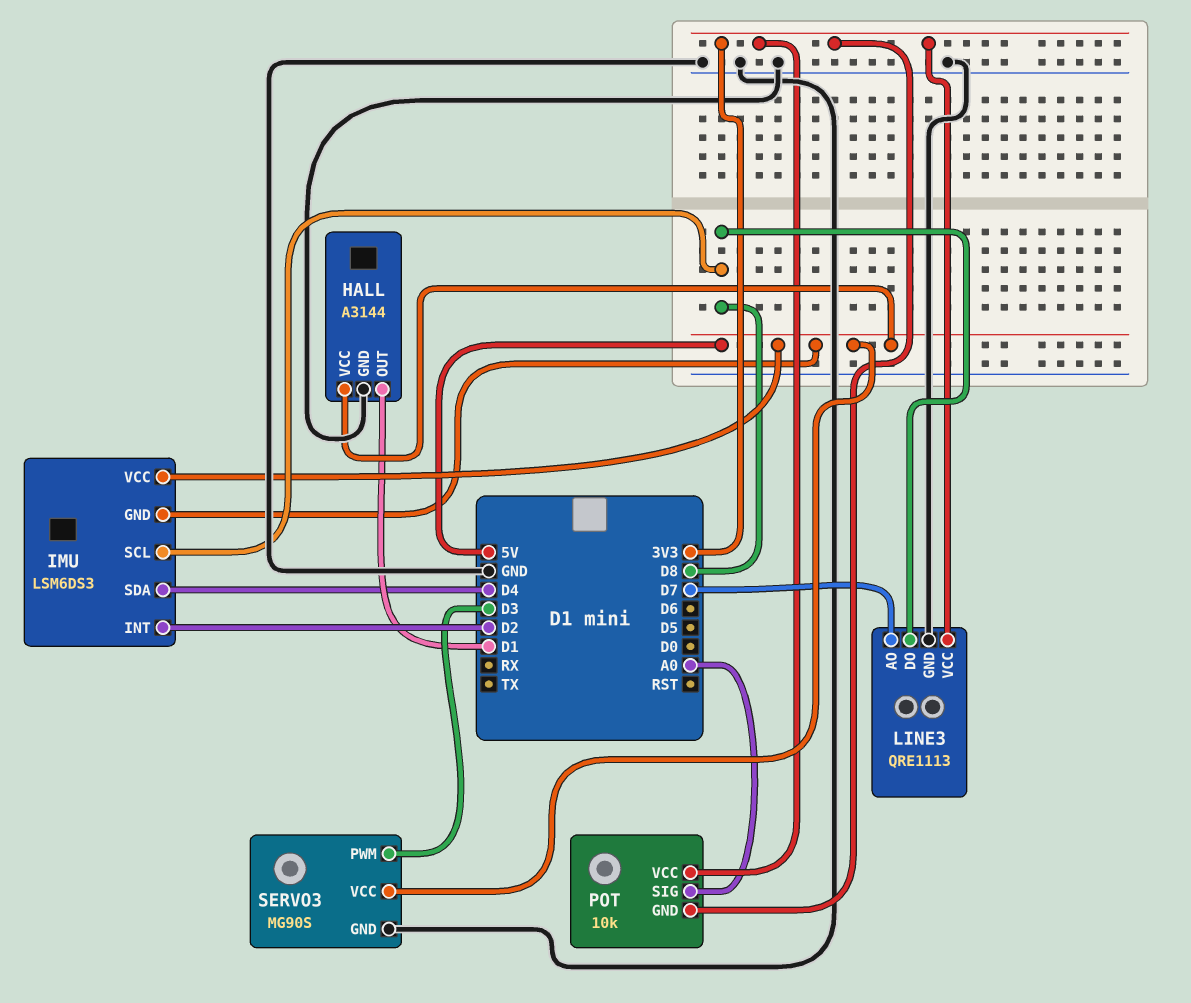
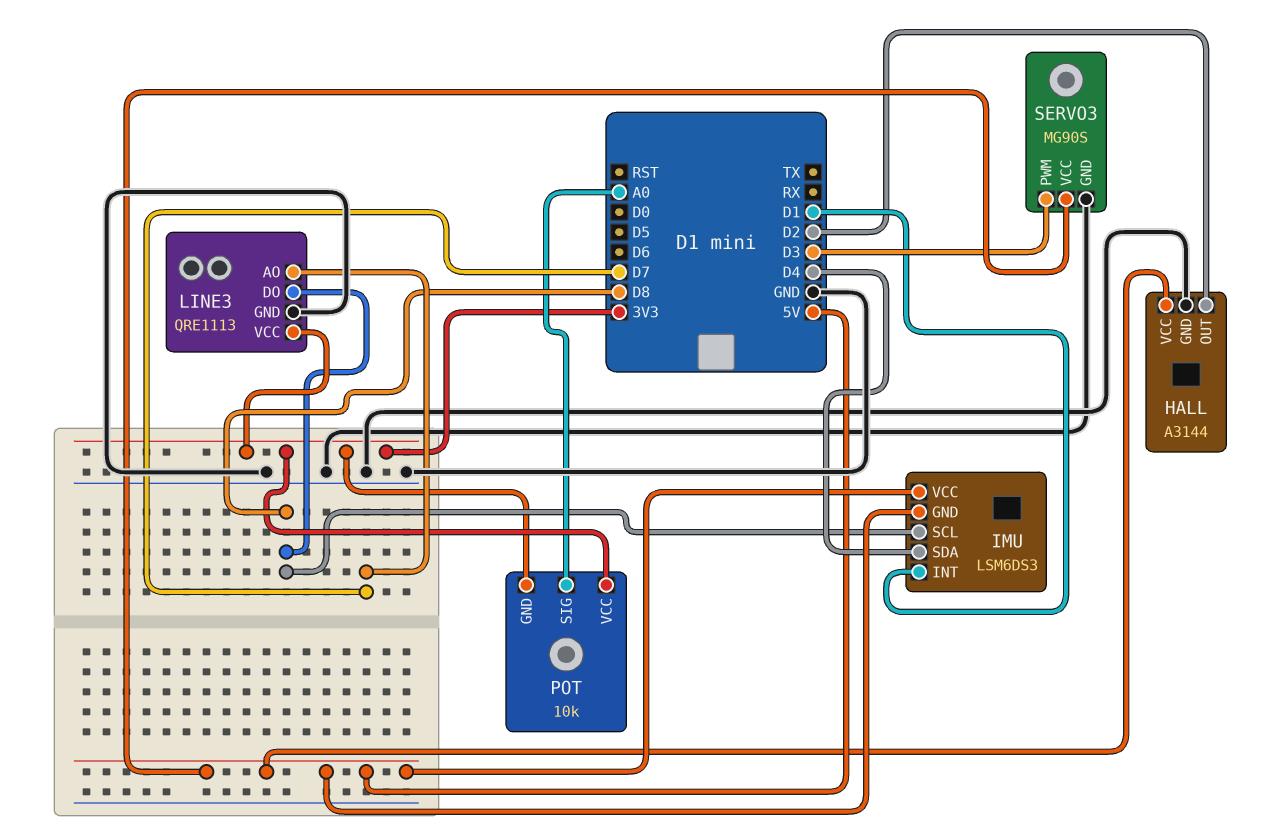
HALL pin OUT: D1 -> D2
IMU pin INT: D2 -> D1

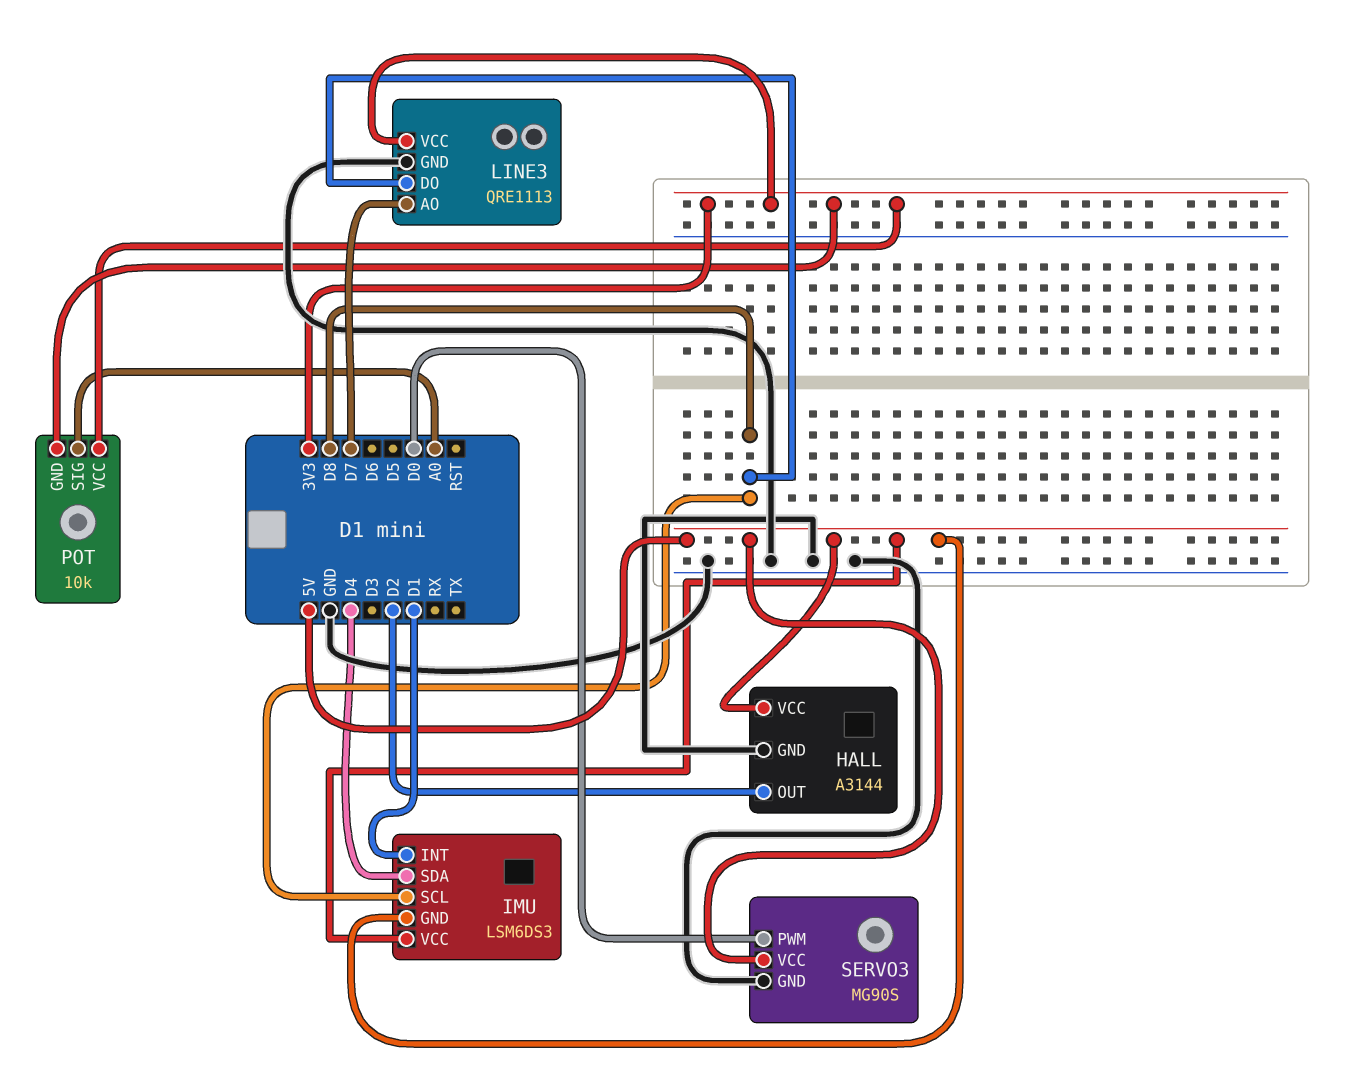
SERVO3 pin PWM: D3 -> D0

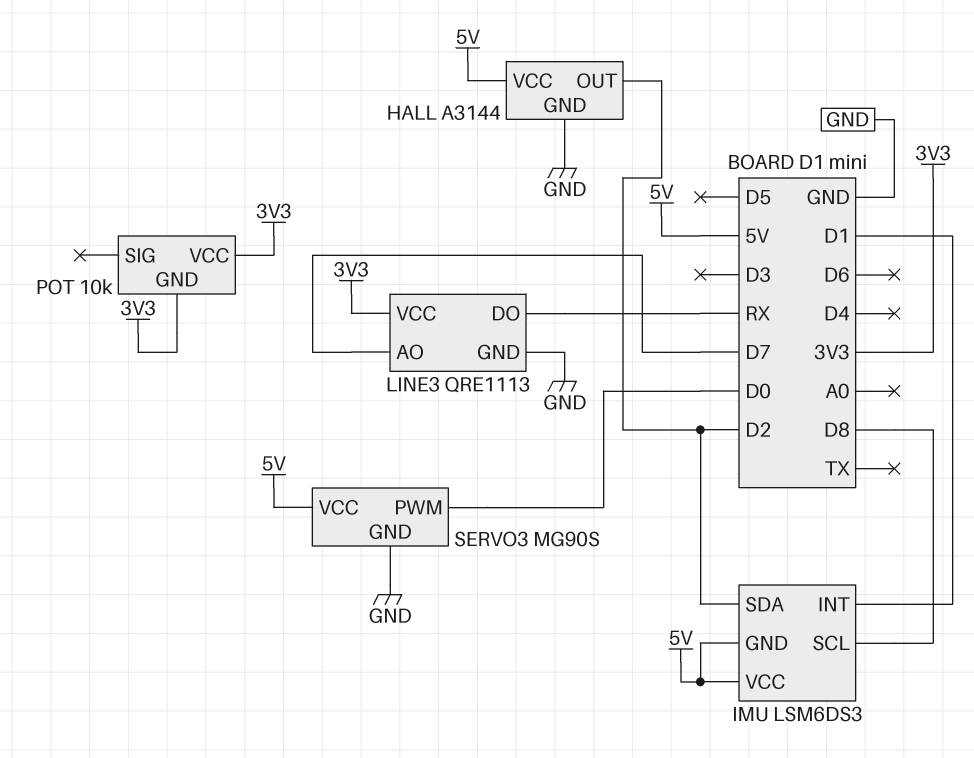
IMU pin SDA: D4 -> D2
LINE3 pin DO: D8 -> RX
POT pin SIG: A0 -> none

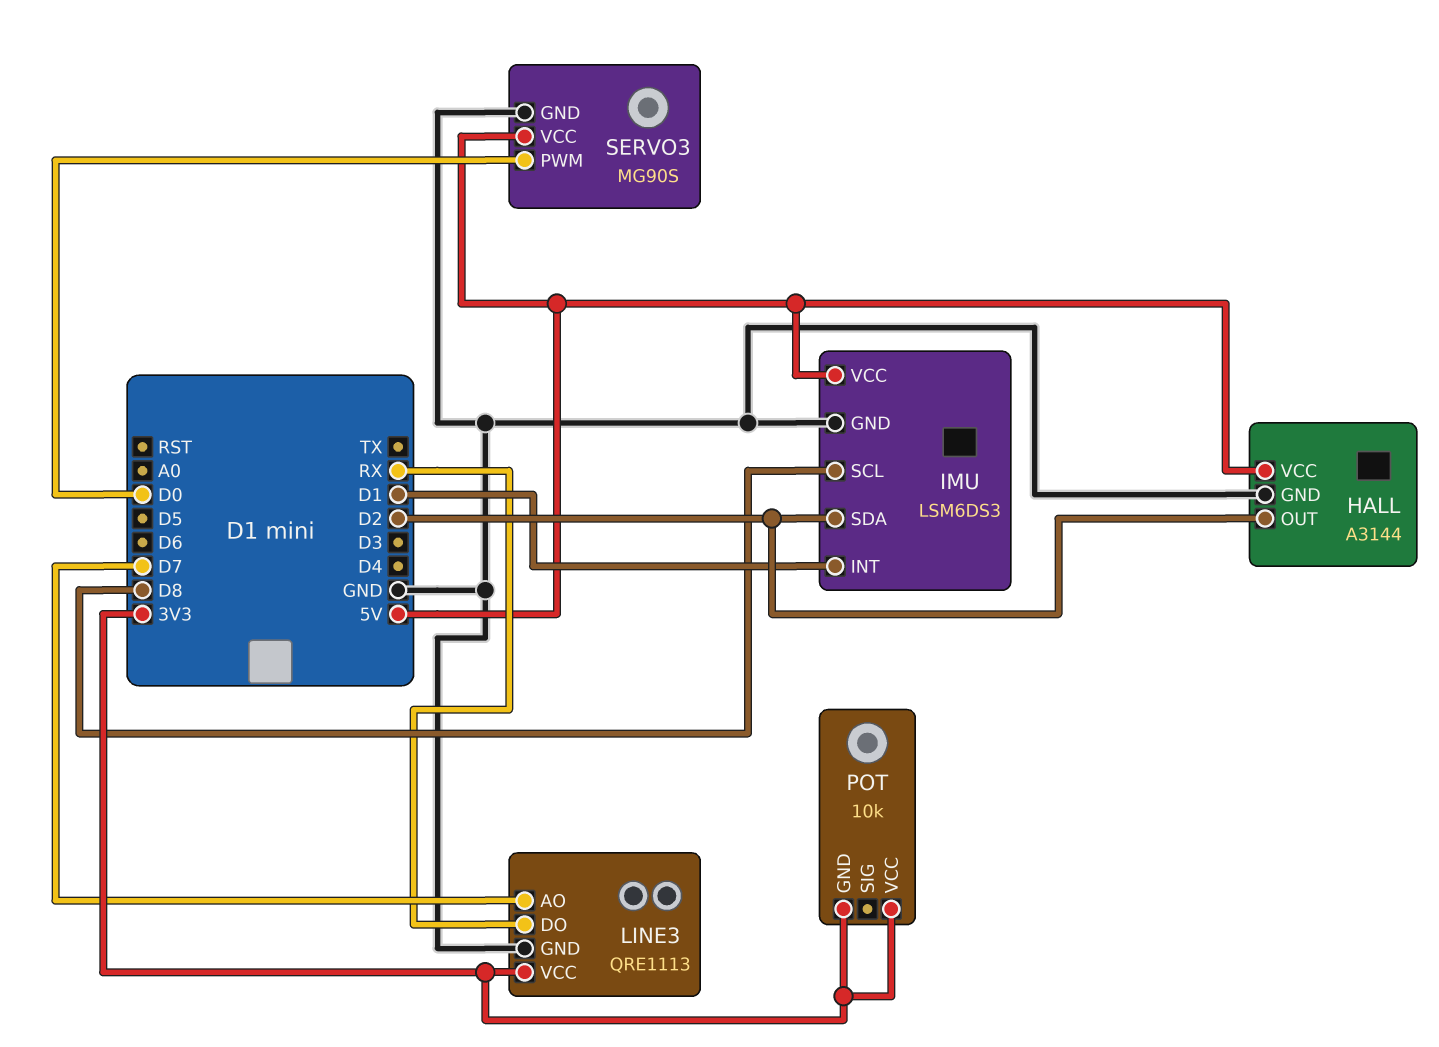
IMU pin GND: 5V -> GND

